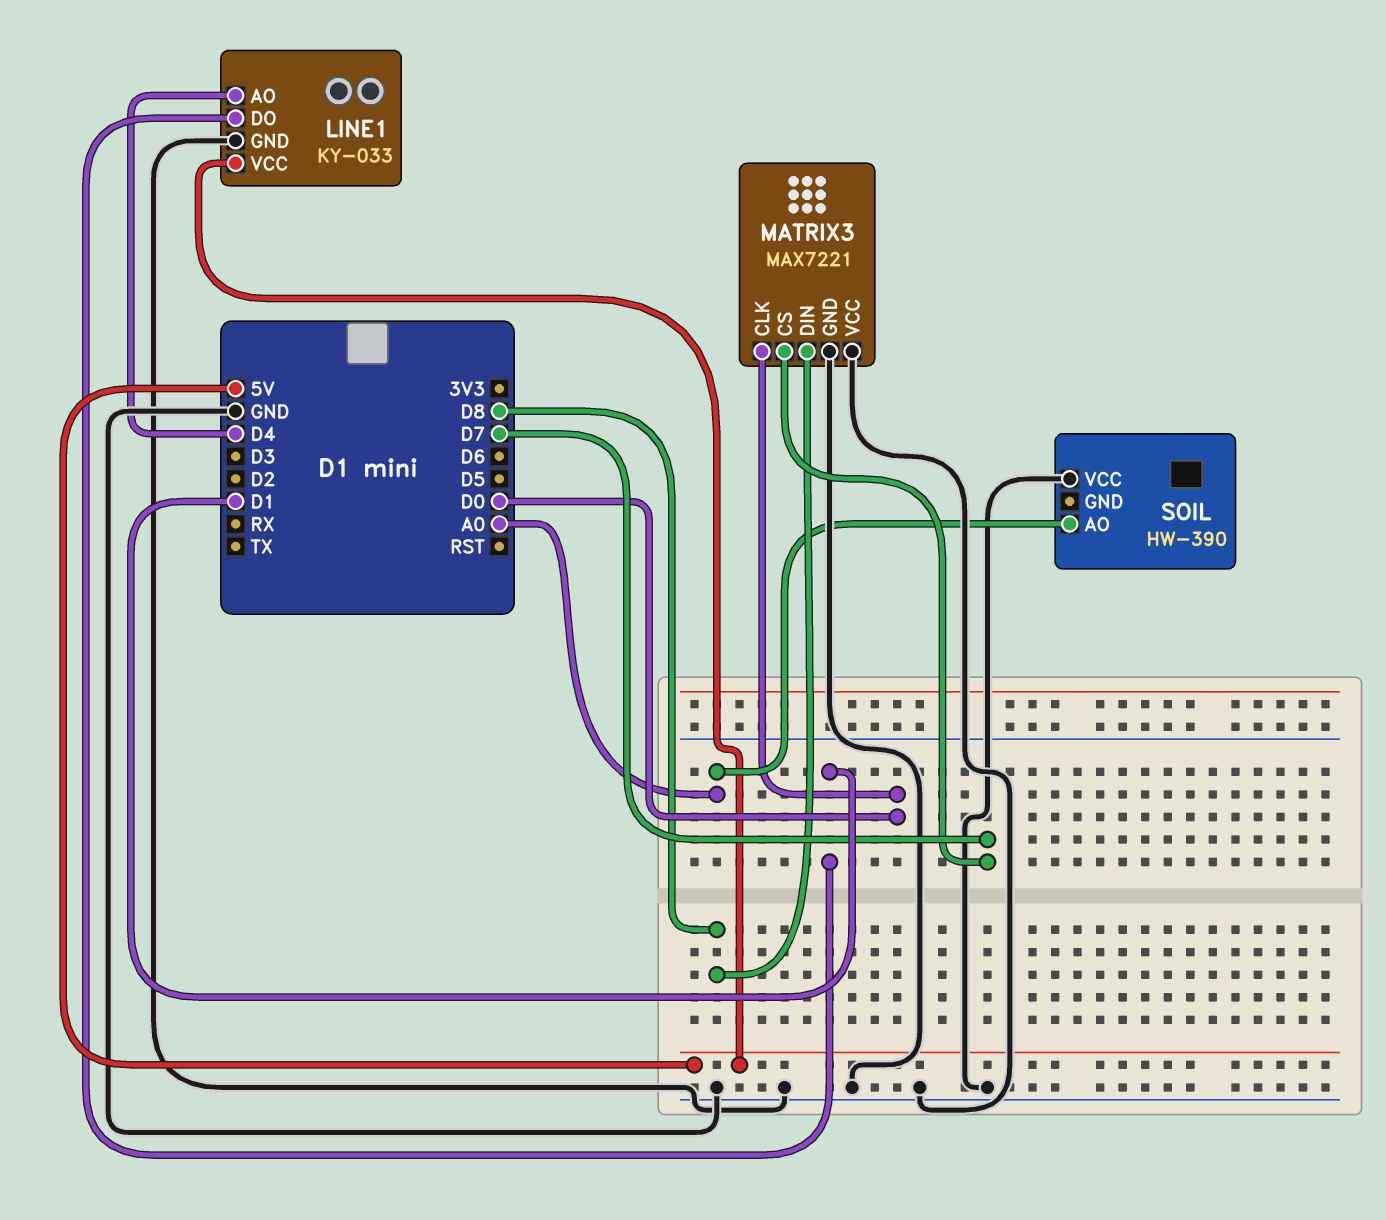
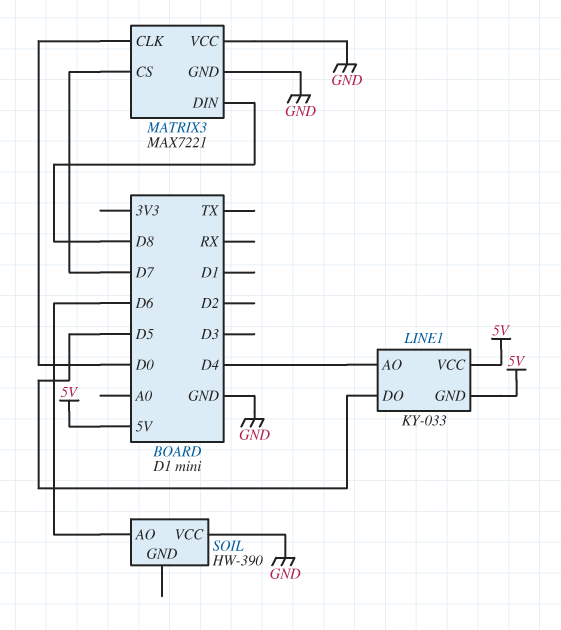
LINE1 pin DO: D1 -> D5
LINE1 pin GND: GND -> 5V
SOIL pin AO: A0 -> D6

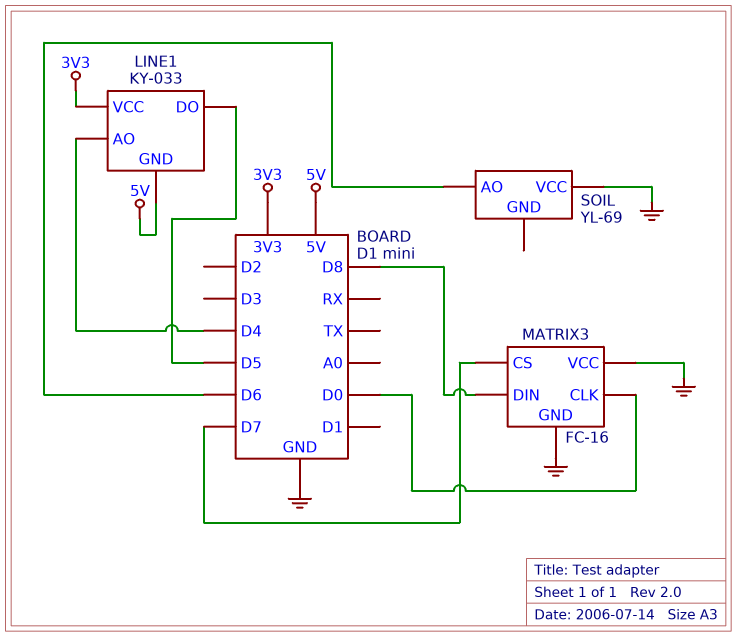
LINE1 pin VCC: 5V -> 3V3
MATRIX3: MAX7221 -> FC-16
SOIL: HW-390 -> YL-69

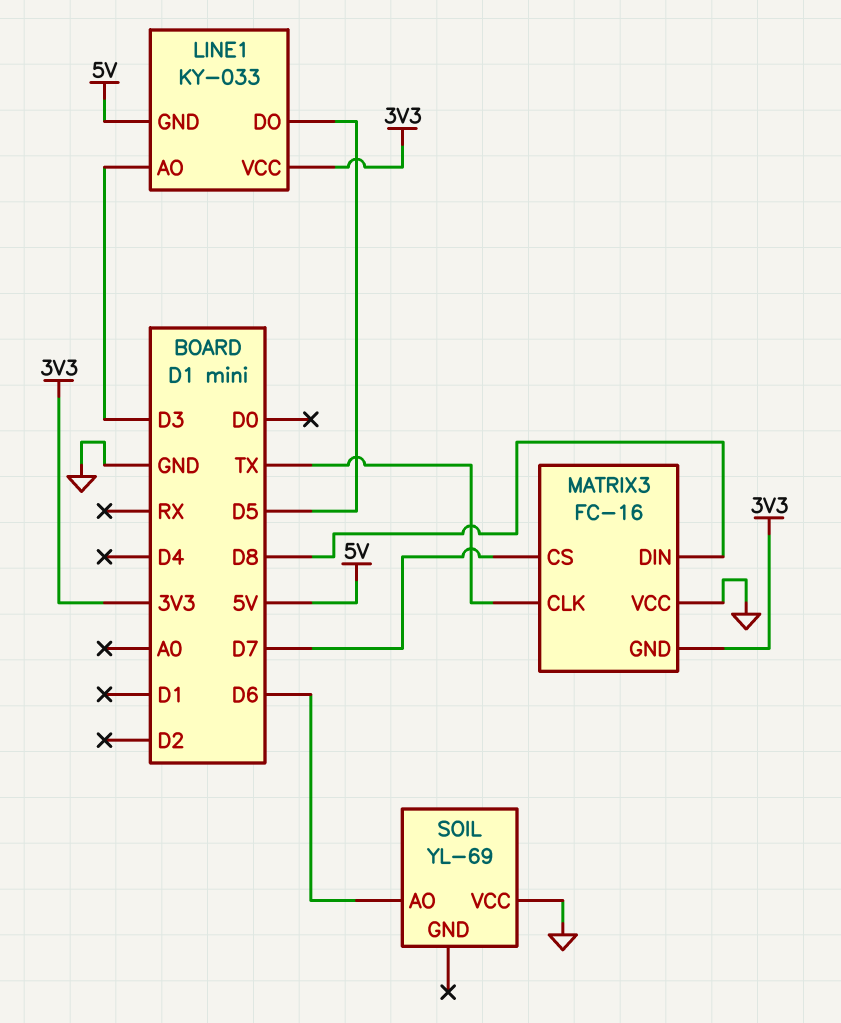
LINE1 pin AO: D4 -> D3
MATRIX3 pin CLK: D0 -> TX
MATRIX3 pin GND: GND -> 3V3

